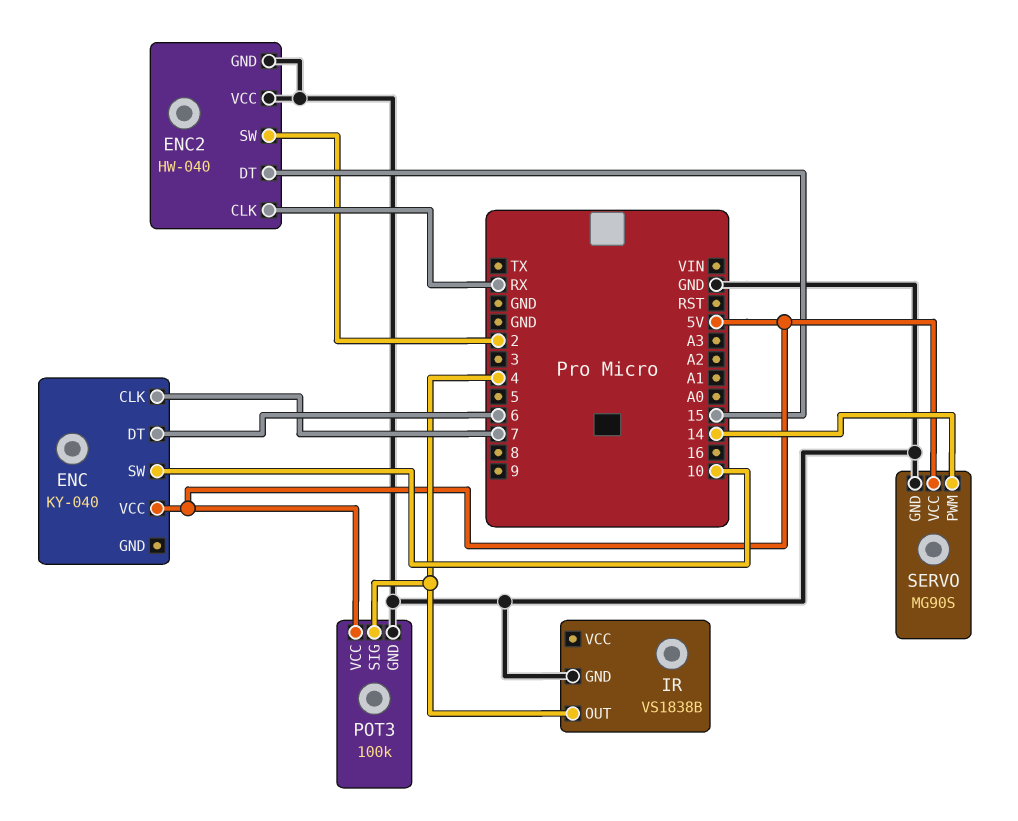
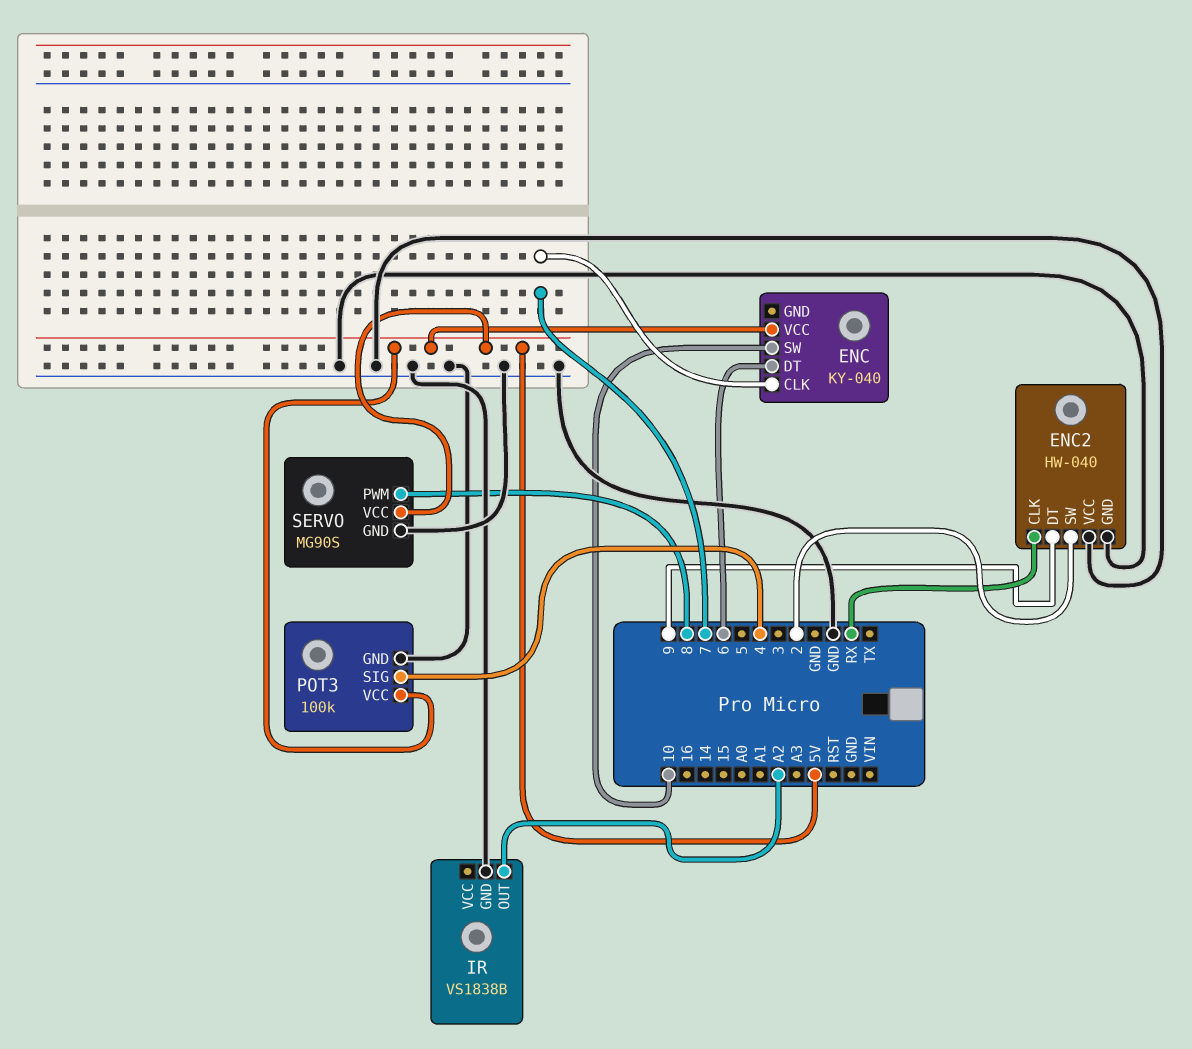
ENC2 pin DT: 15 -> 9
IR pin OUT: 4 -> A2
SERVO pin PWM: 14 -> 8

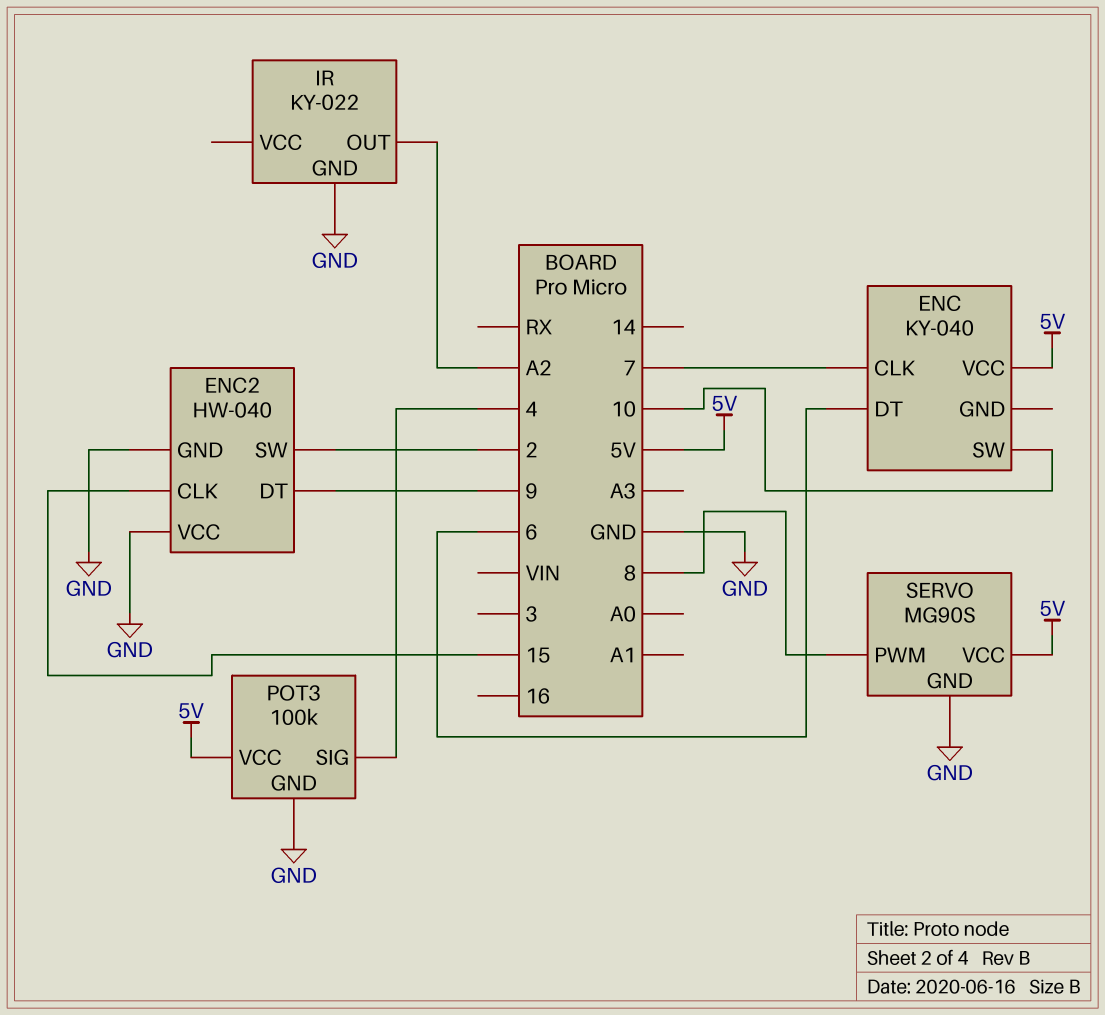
ENC2 pin CLK: RX -> 15
IR: VS1838B -> KY-022

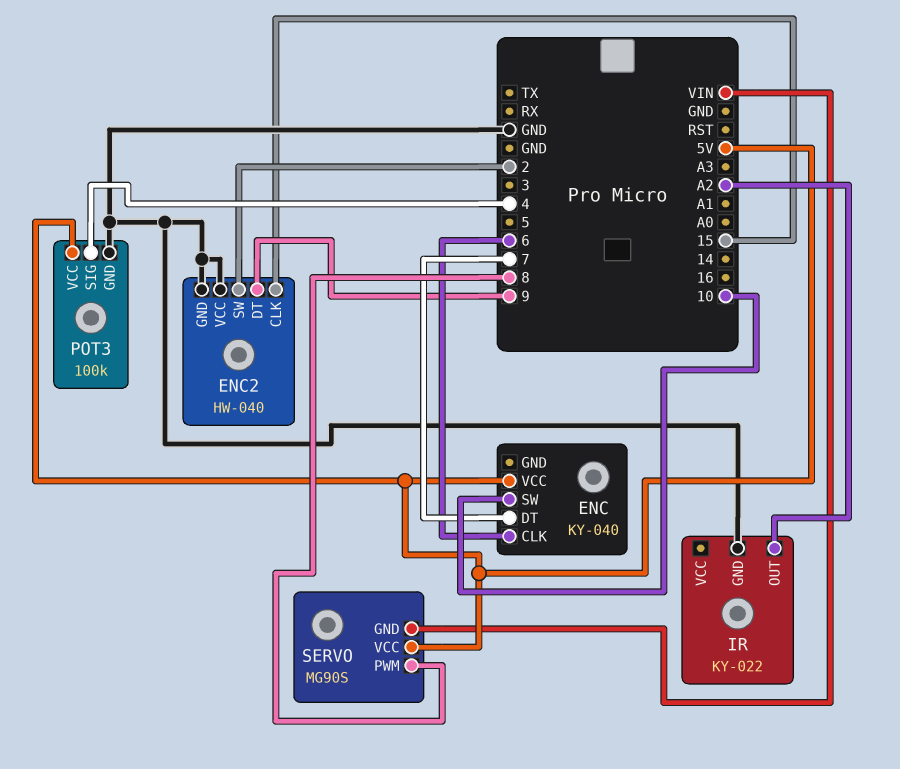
ENC pin CLK: 7 -> 6
ENC pin DT: 6 -> 7
SERVO pin GND: GND -> VIN

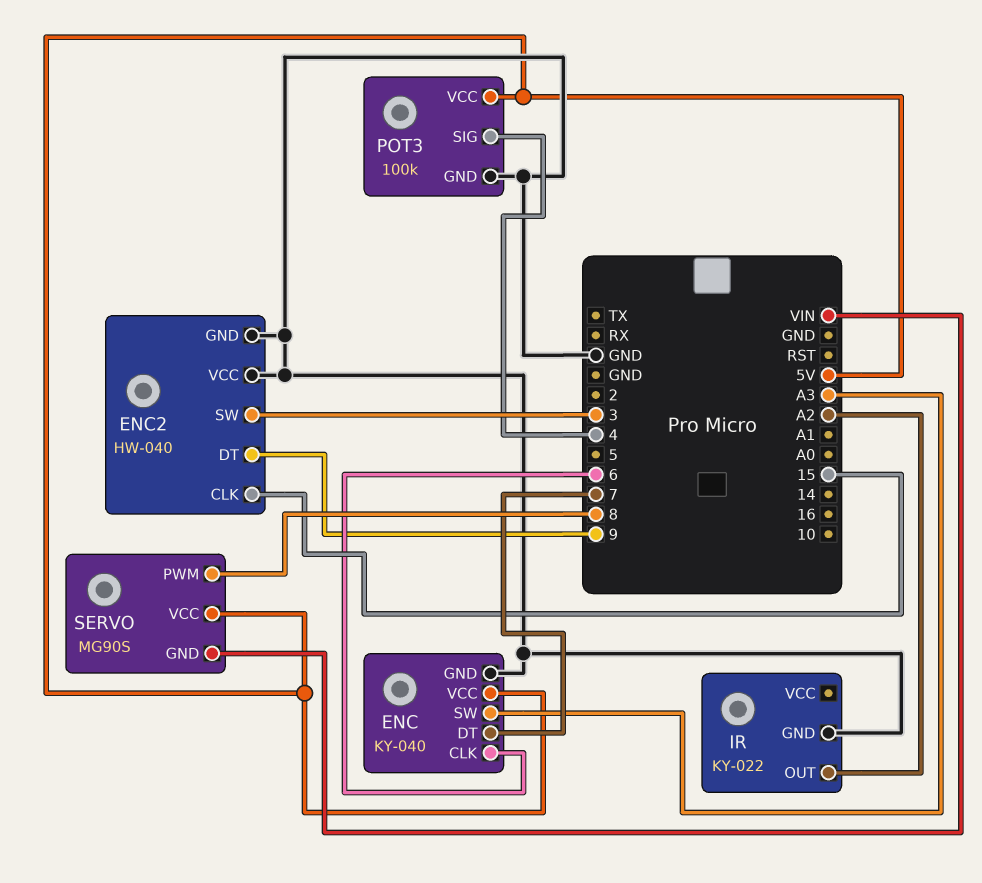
ENC pin GND: none -> GND
ENC pin SW: 10 -> A3
ENC2 pin SW: 2 -> 3

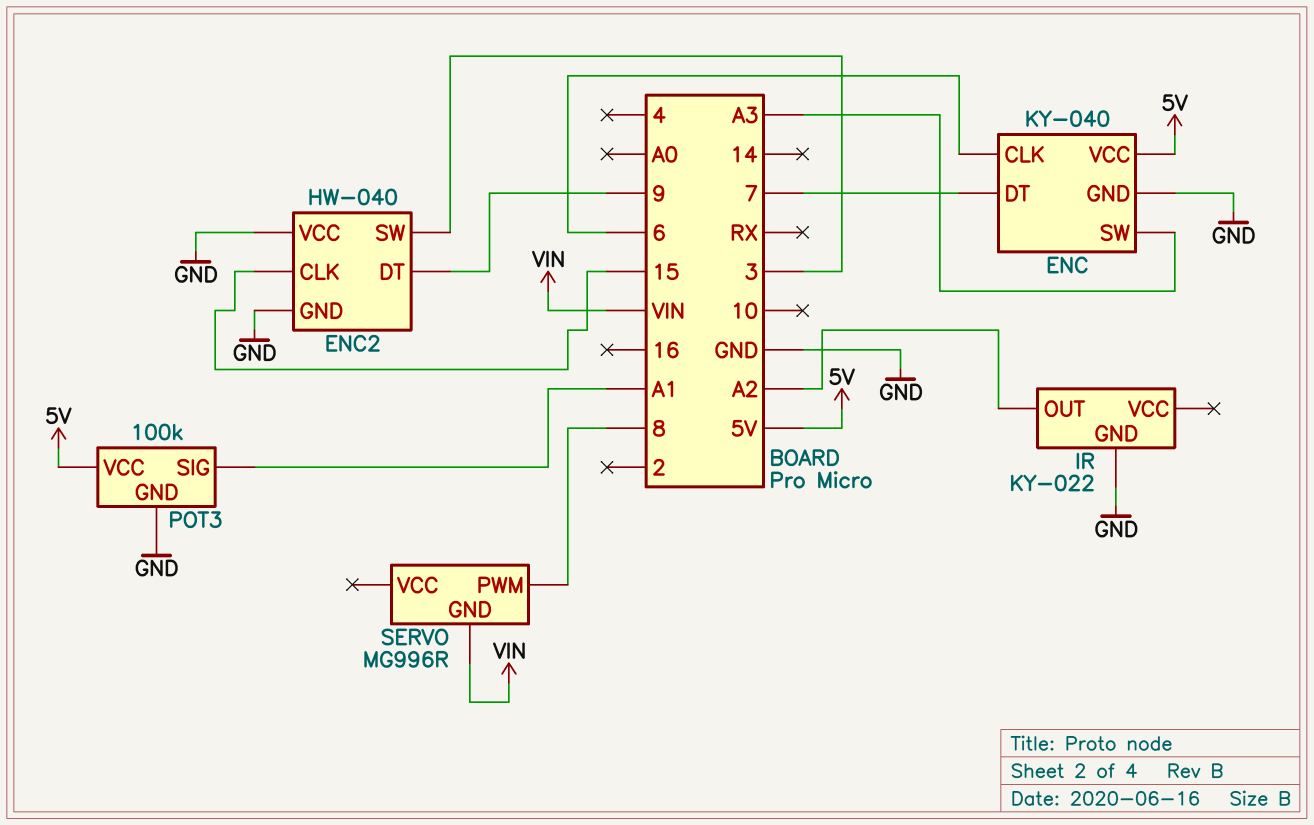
POT3 pin SIG: 4 -> A1
SERVO: MG90S -> MG996R
SERVO pin VCC: 5V -> none

